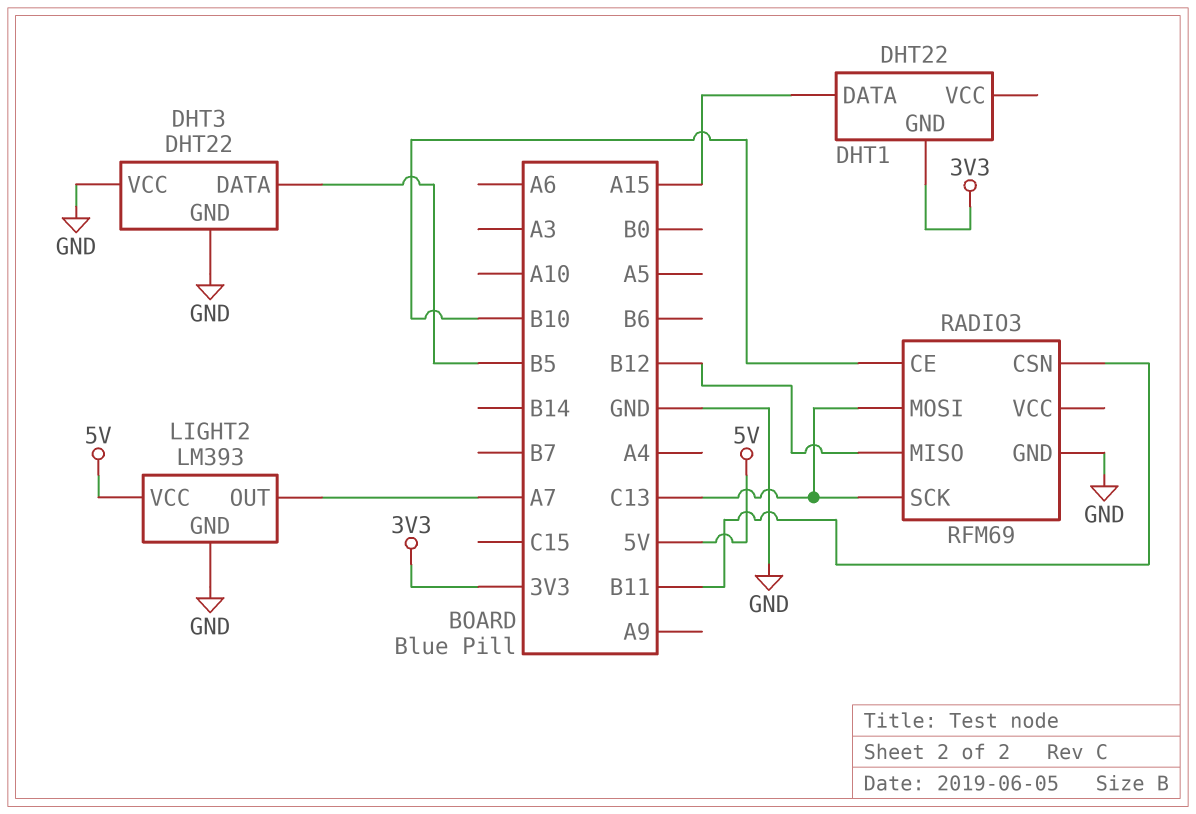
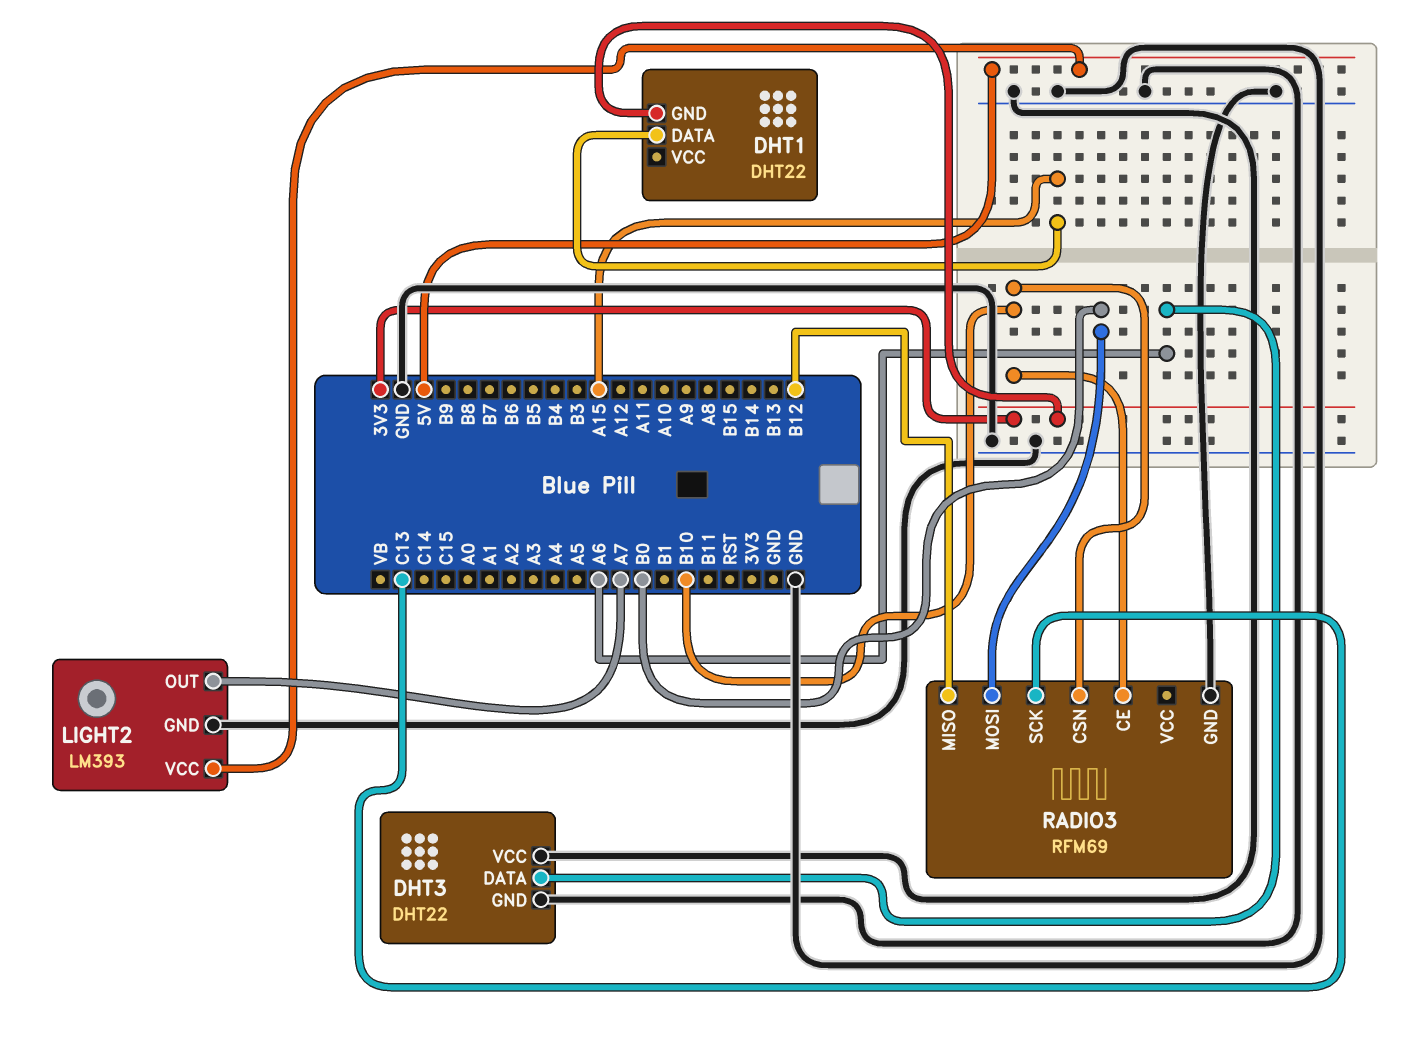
DHT3 pin DATA: B5 -> A6
RADIO3 pin CSN: B11 -> B10
RADIO3 pin MOSI: C13 -> B0

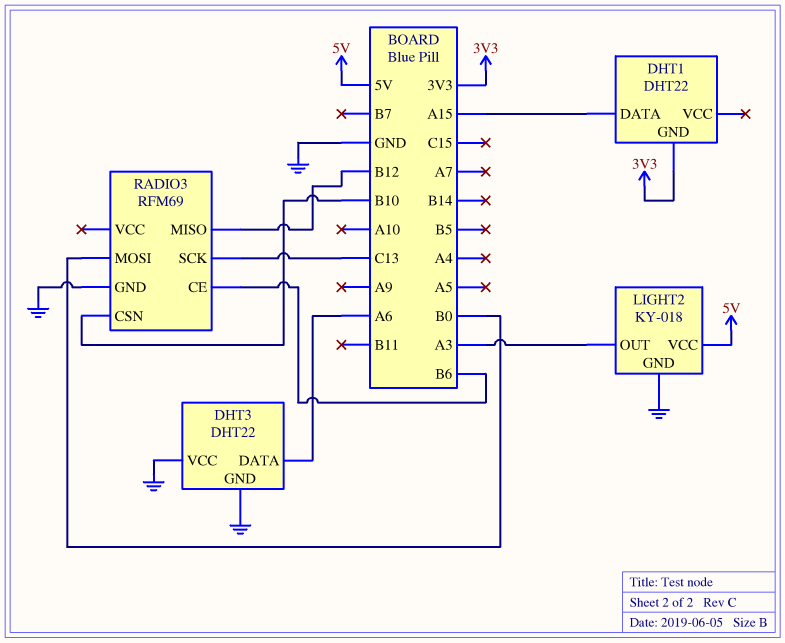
LIGHT2: LM393 -> KY-018
LIGHT2 pin OUT: A7 -> A3
RADIO3 pin CE: B10 -> B6

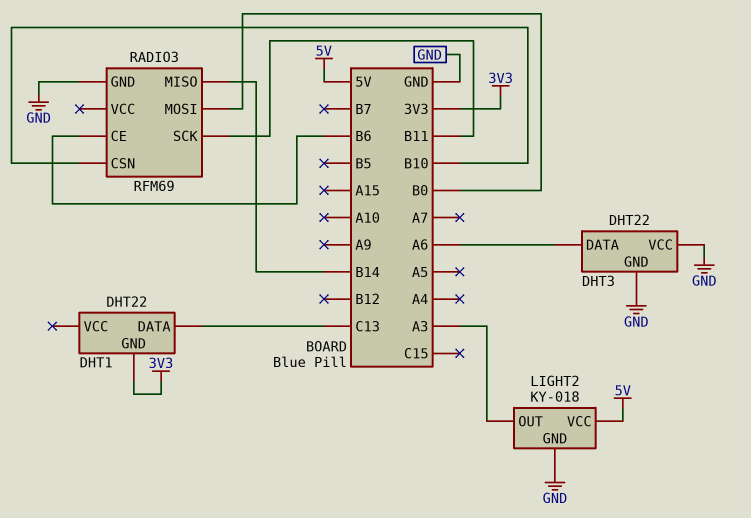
DHT1 pin DATA: A15 -> C13
RADIO3 pin MISO: B12 -> B14
RADIO3 pin SCK: C13 -> B11

